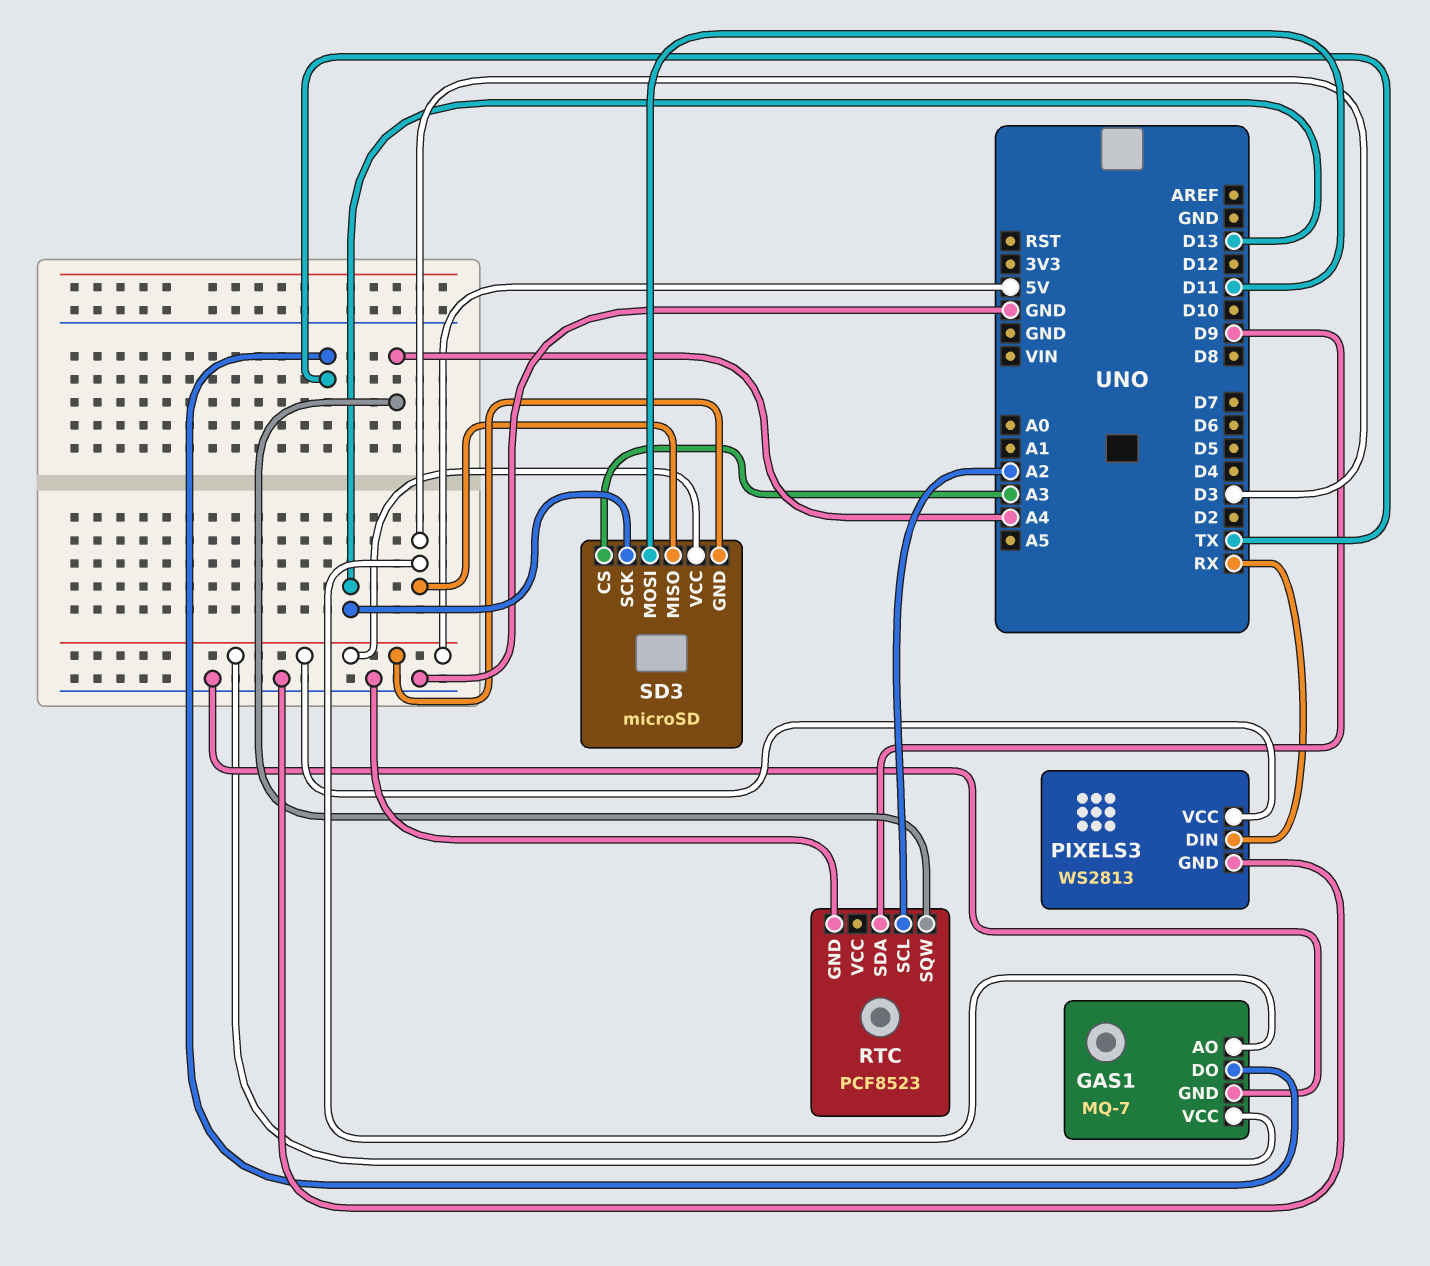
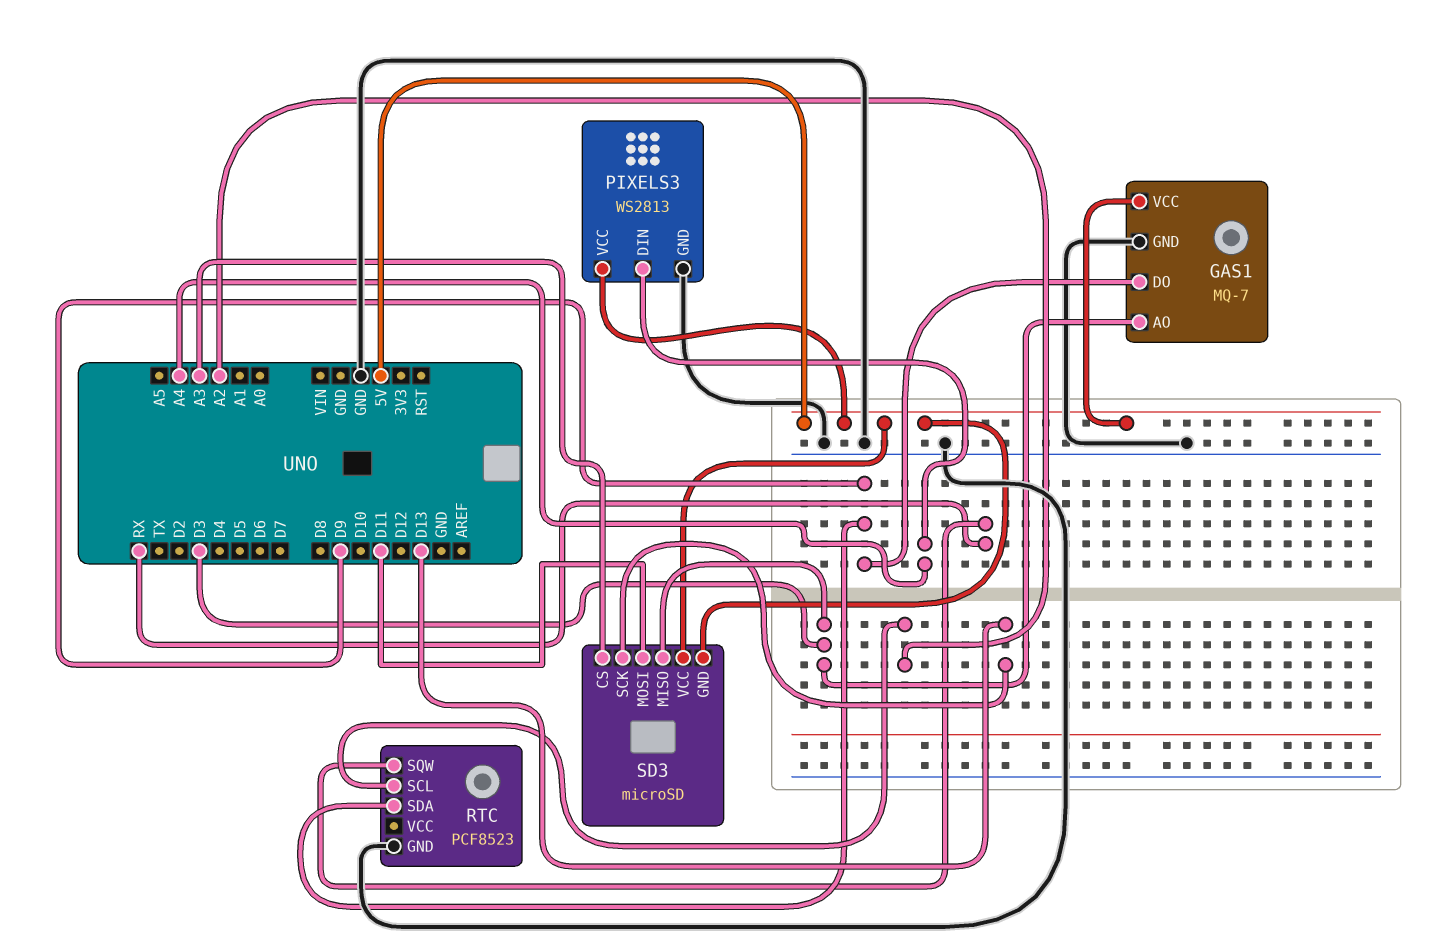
GAS1 pin DO: TX -> D9
PIXELS3 pin DIN: RX -> A4
RTC pin SQW: A4 -> RX

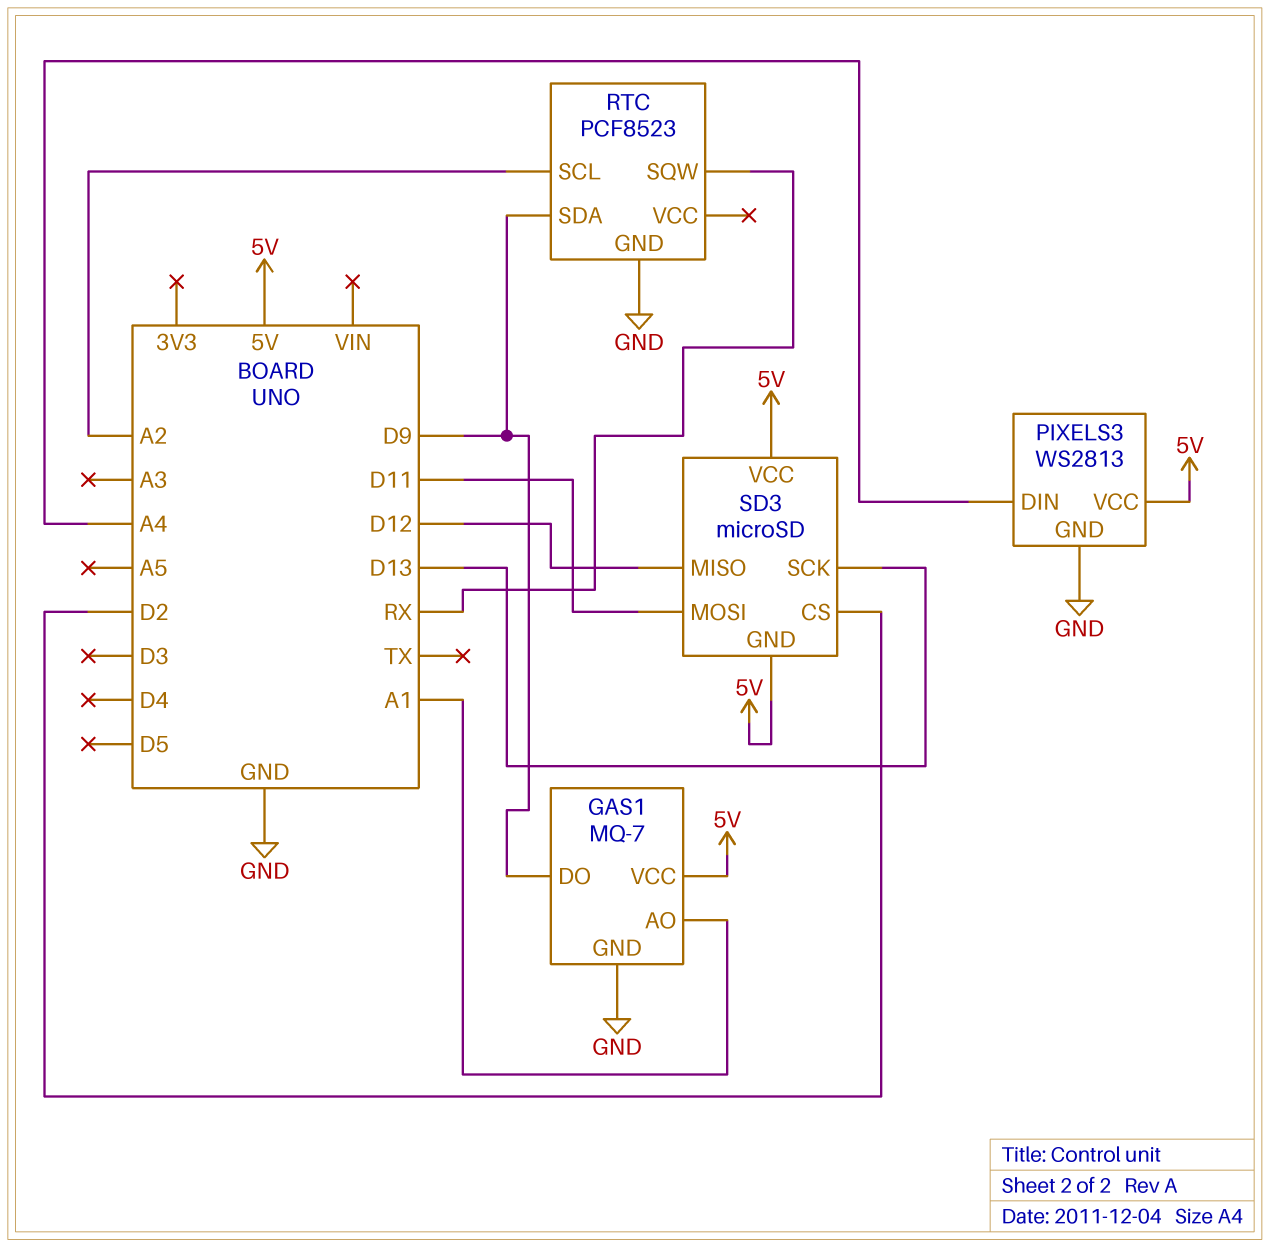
GAS1 pin AO: D3 -> A1
SD3 pin CS: A3 -> D2
SD3 pin MISO: D3 -> D12

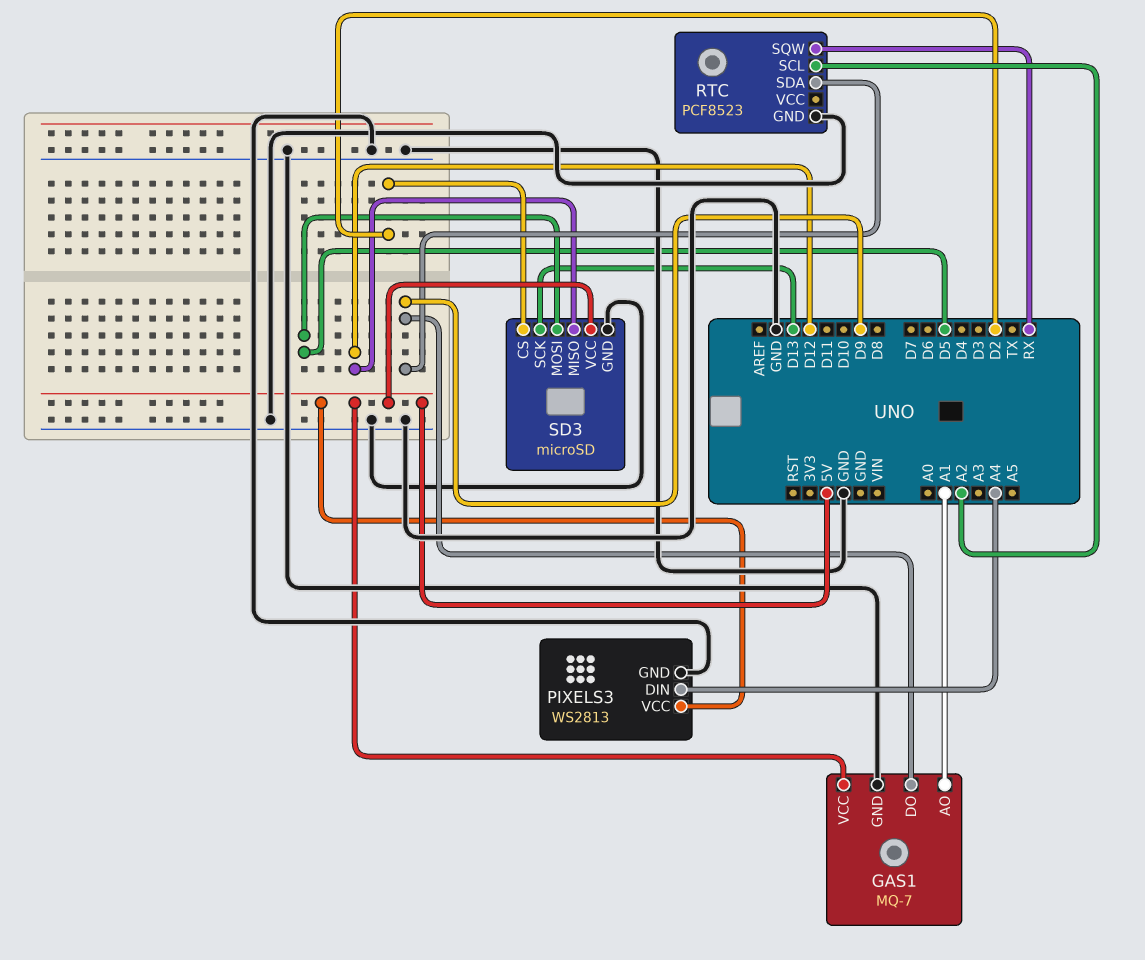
SD3 pin GND: 5V -> GND
SD3 pin MOSI: D11 -> D5

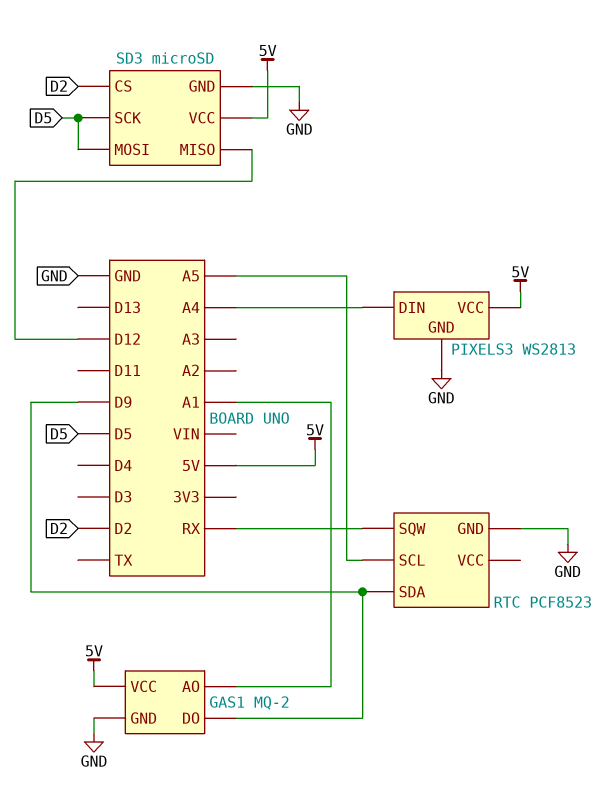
GAS1: MQ-7 -> MQ-2
RTC pin SCL: A2 -> A5
SD3 pin SCK: D13 -> D5

